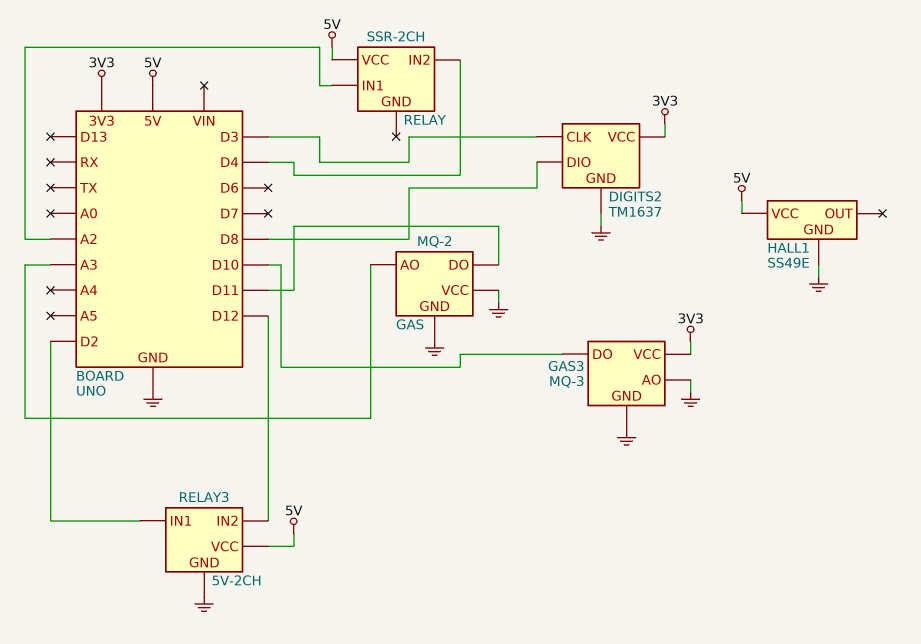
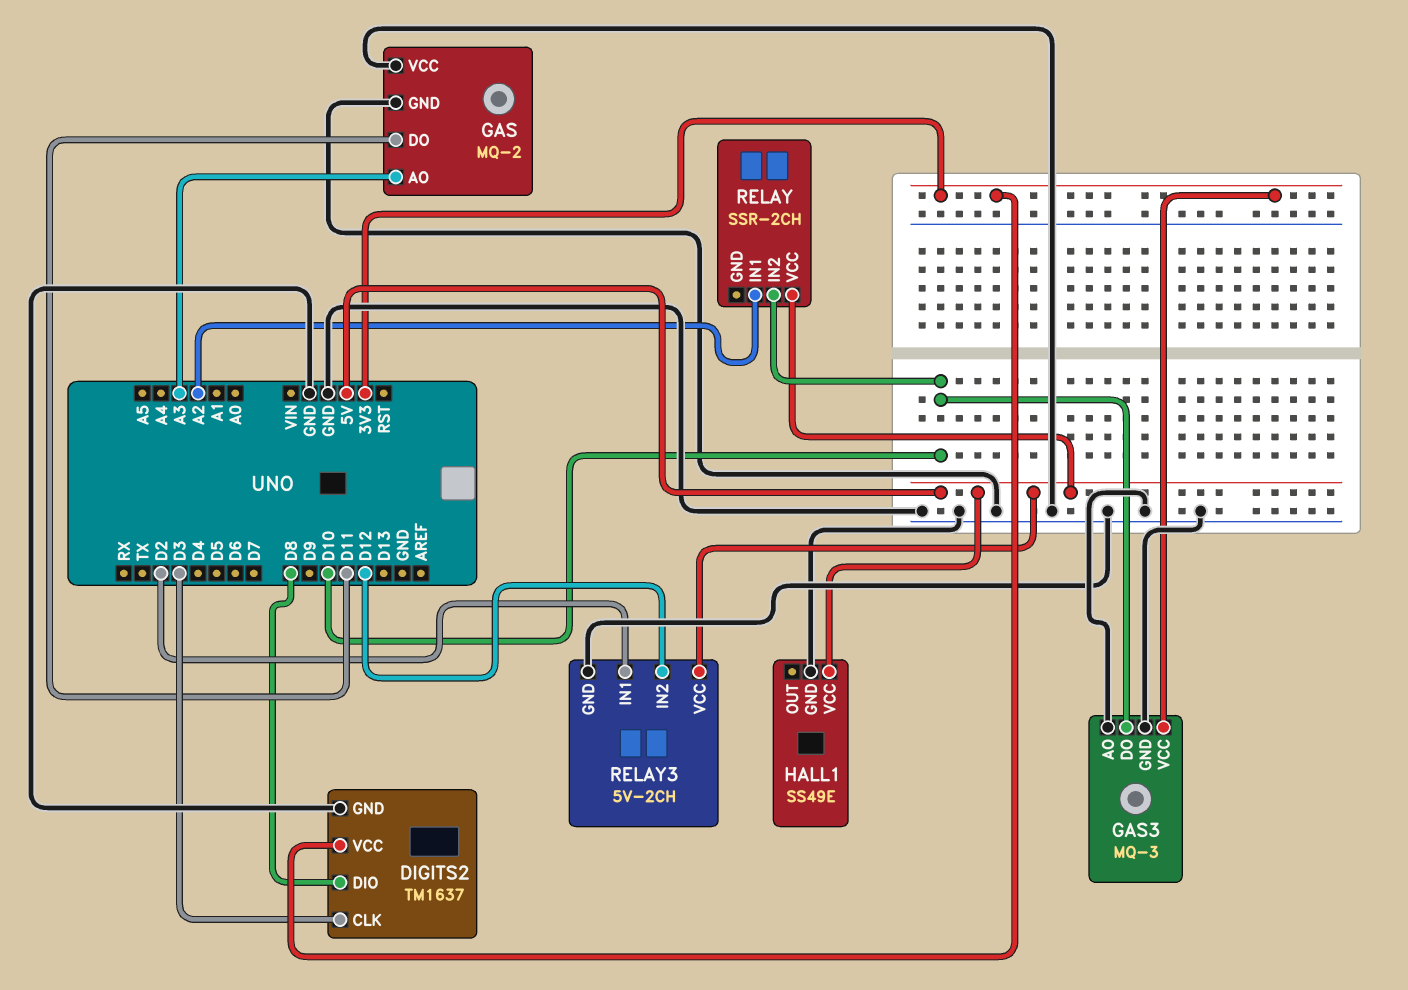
RELAY pin IN2: D4 -> D10

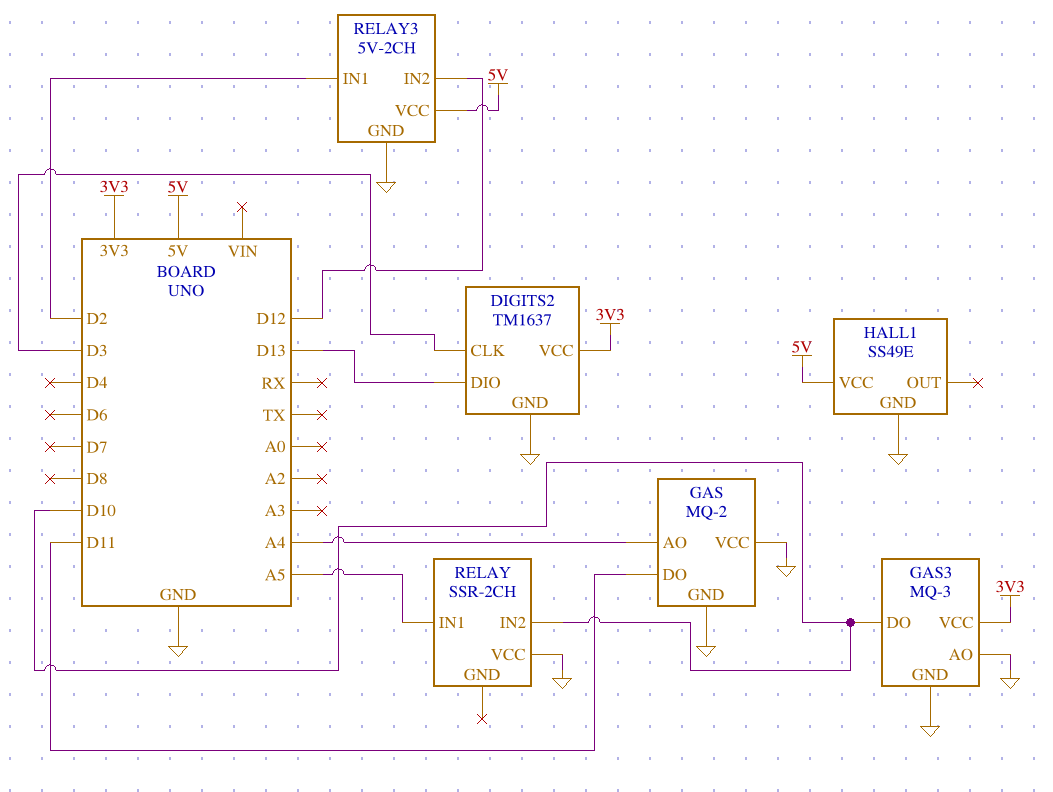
DIGITS2 pin DIO: D8 -> D13
GAS pin AO: A3 -> A4
RELAY pin IN1: A2 -> A5
RELAY pin VCC: 5V -> GND

